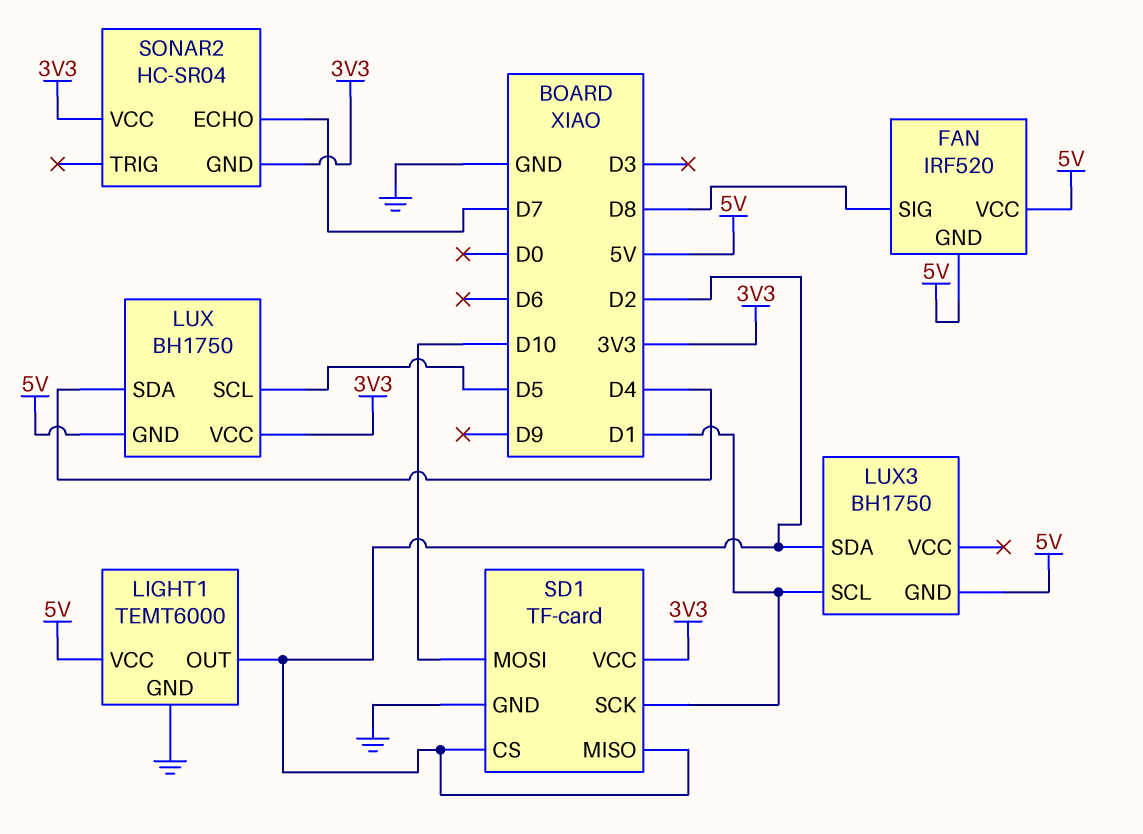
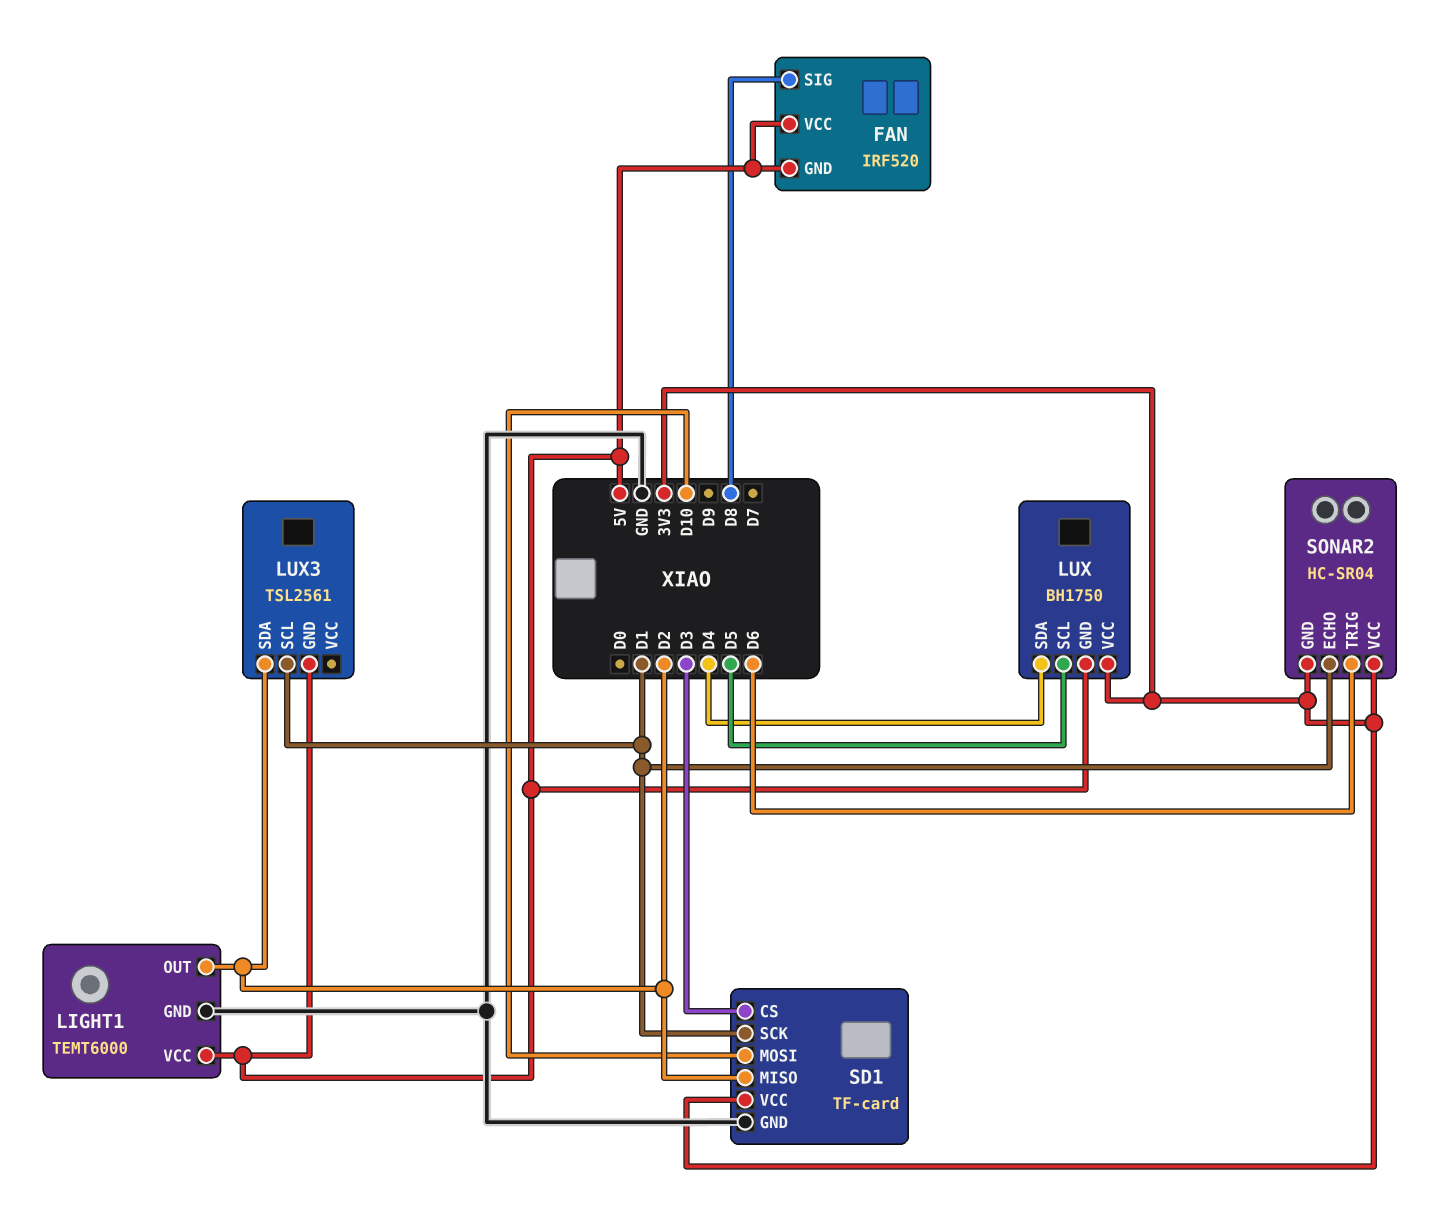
LUX3: BH1750 -> TSL2561
SD1 pin CS: D2 -> D3
SONAR2 pin ECHO: D7 -> D1
SONAR2 pin TRIG: none -> D6

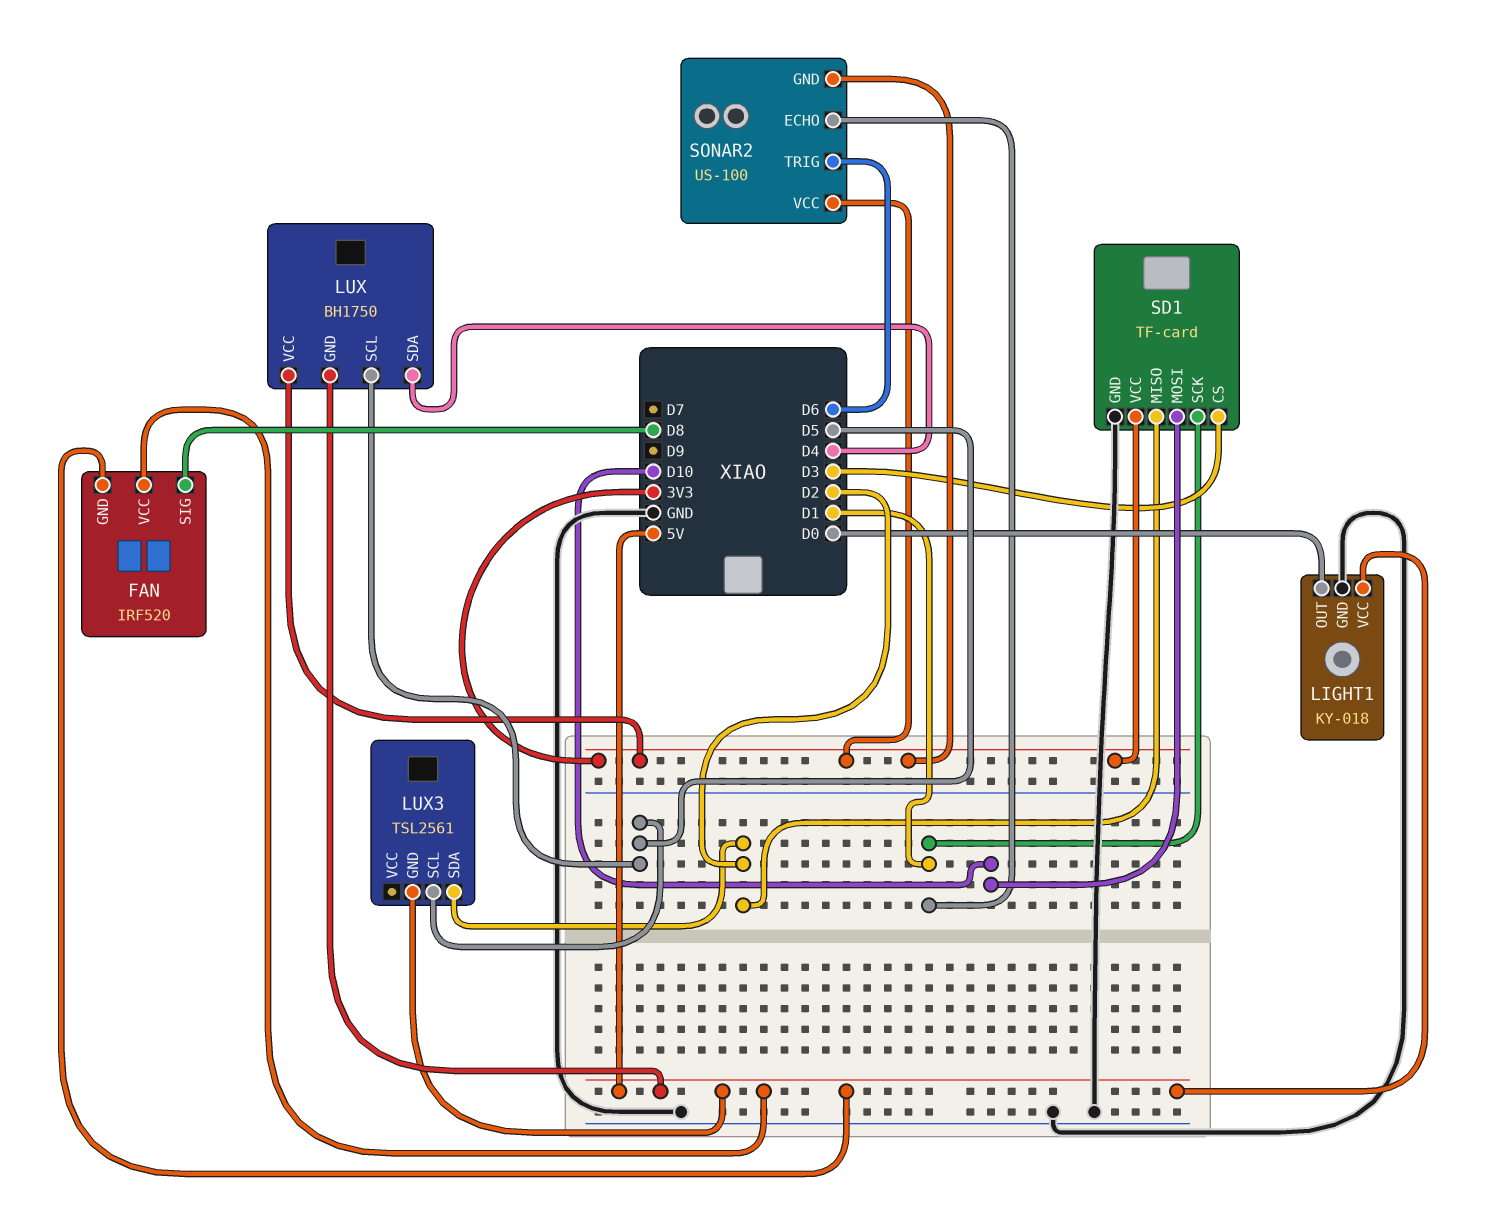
LIGHT1: TEMT6000 -> KY-018
LIGHT1 pin OUT: D2 -> D0
LUX3 pin SCL: D1 -> D5
SONAR2: HC-SR04 -> US-100

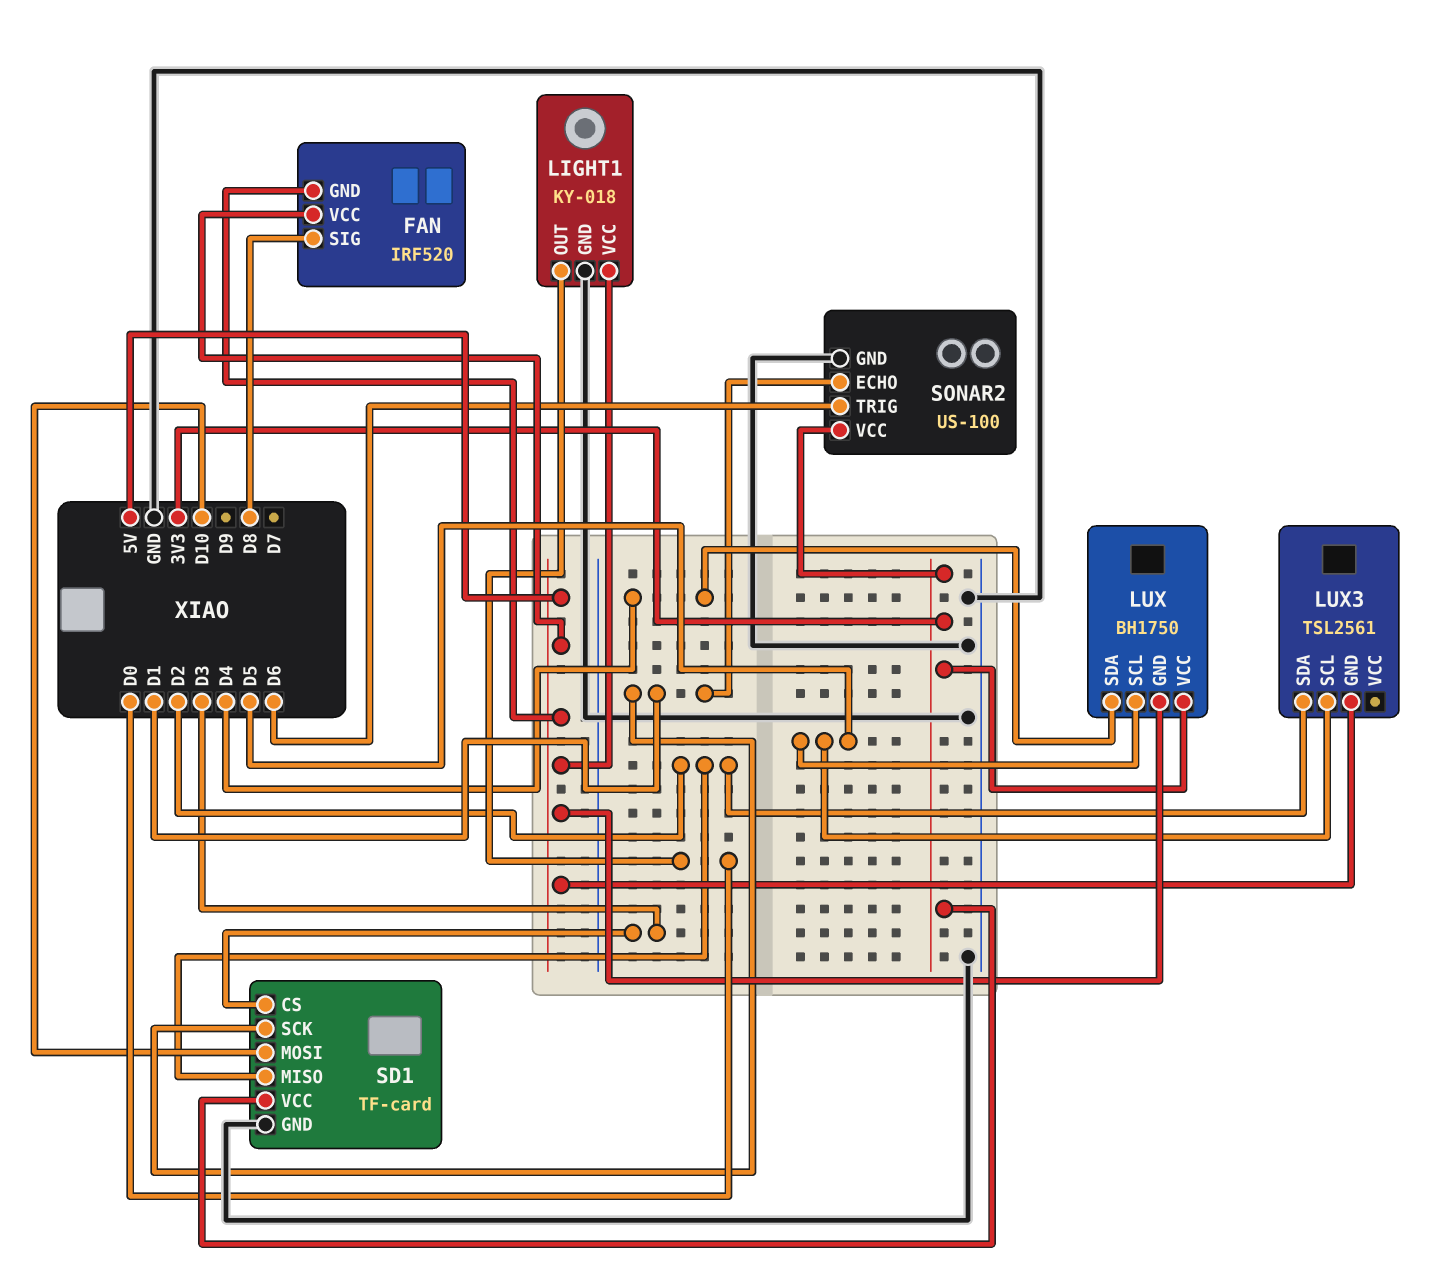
SONAR2 pin GND: 3V3 -> GND

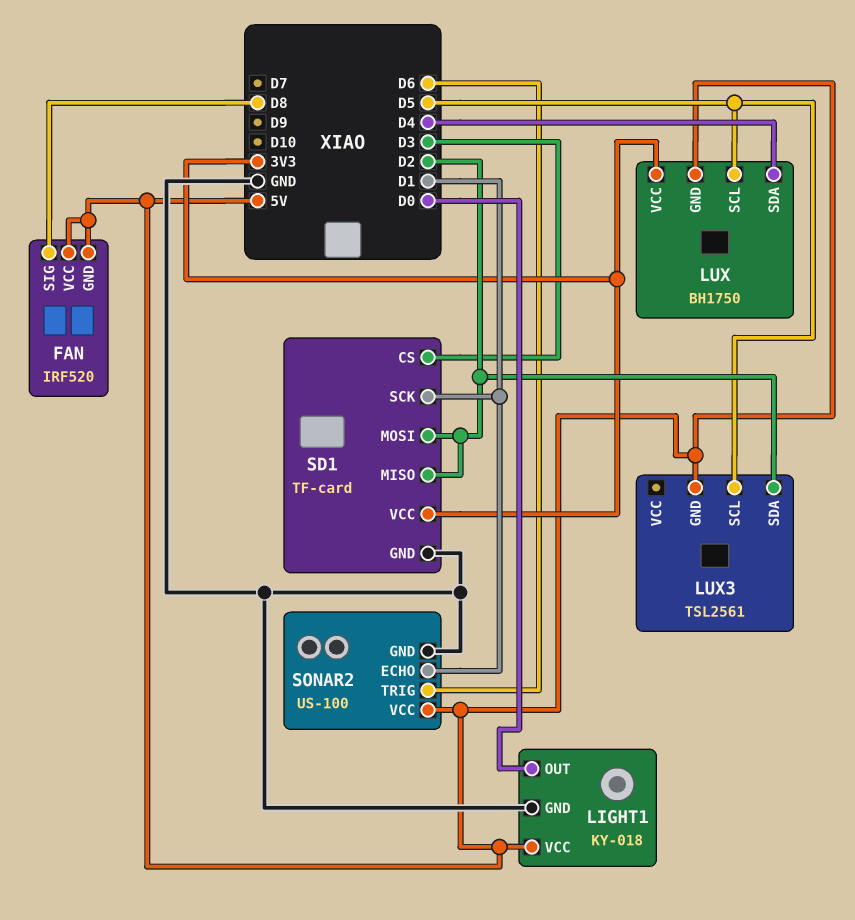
SD1 pin MOSI: D10 -> D2
SONAR2 pin VCC: 3V3 -> 5V

